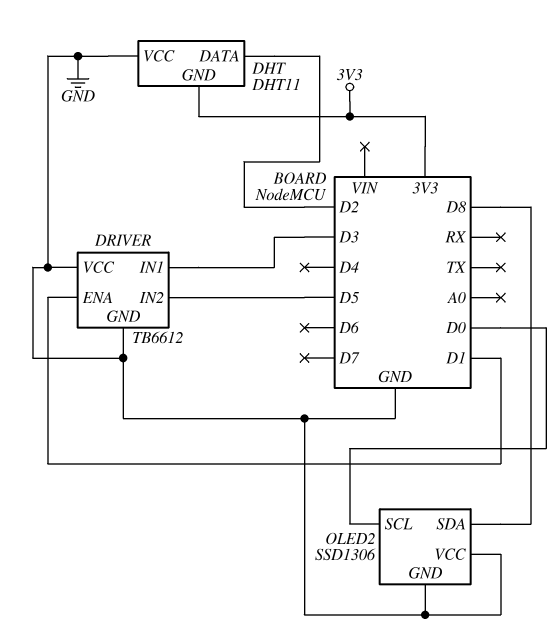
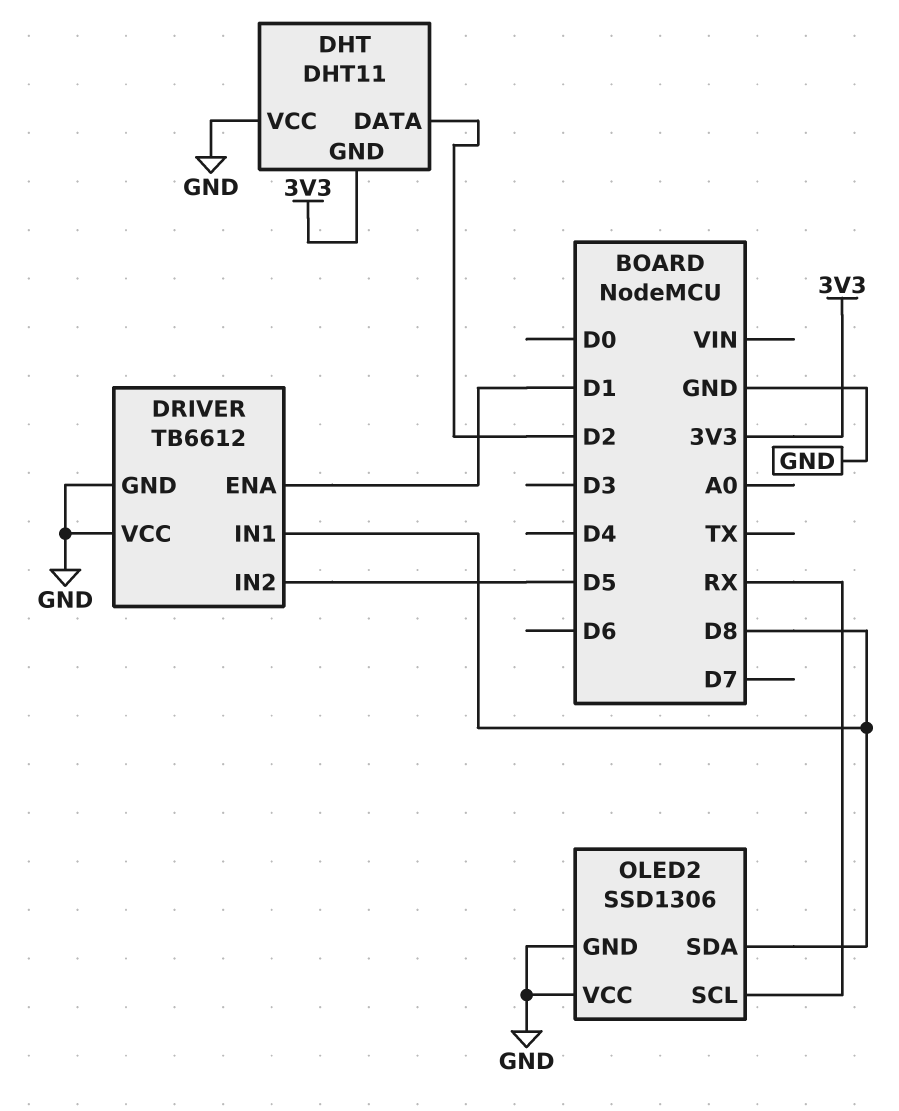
DRIVER pin IN1: D3 -> D8
OLED2 pin SCL: D0 -> RX

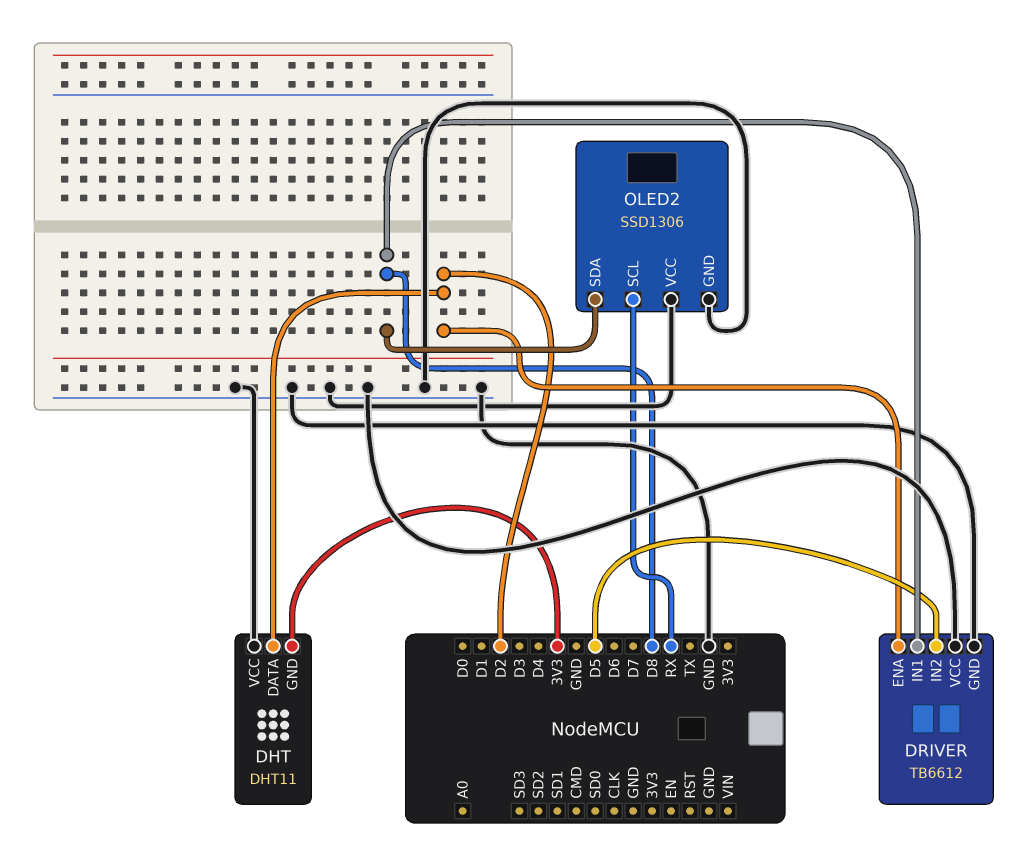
DRIVER pin ENA: D1 -> D2

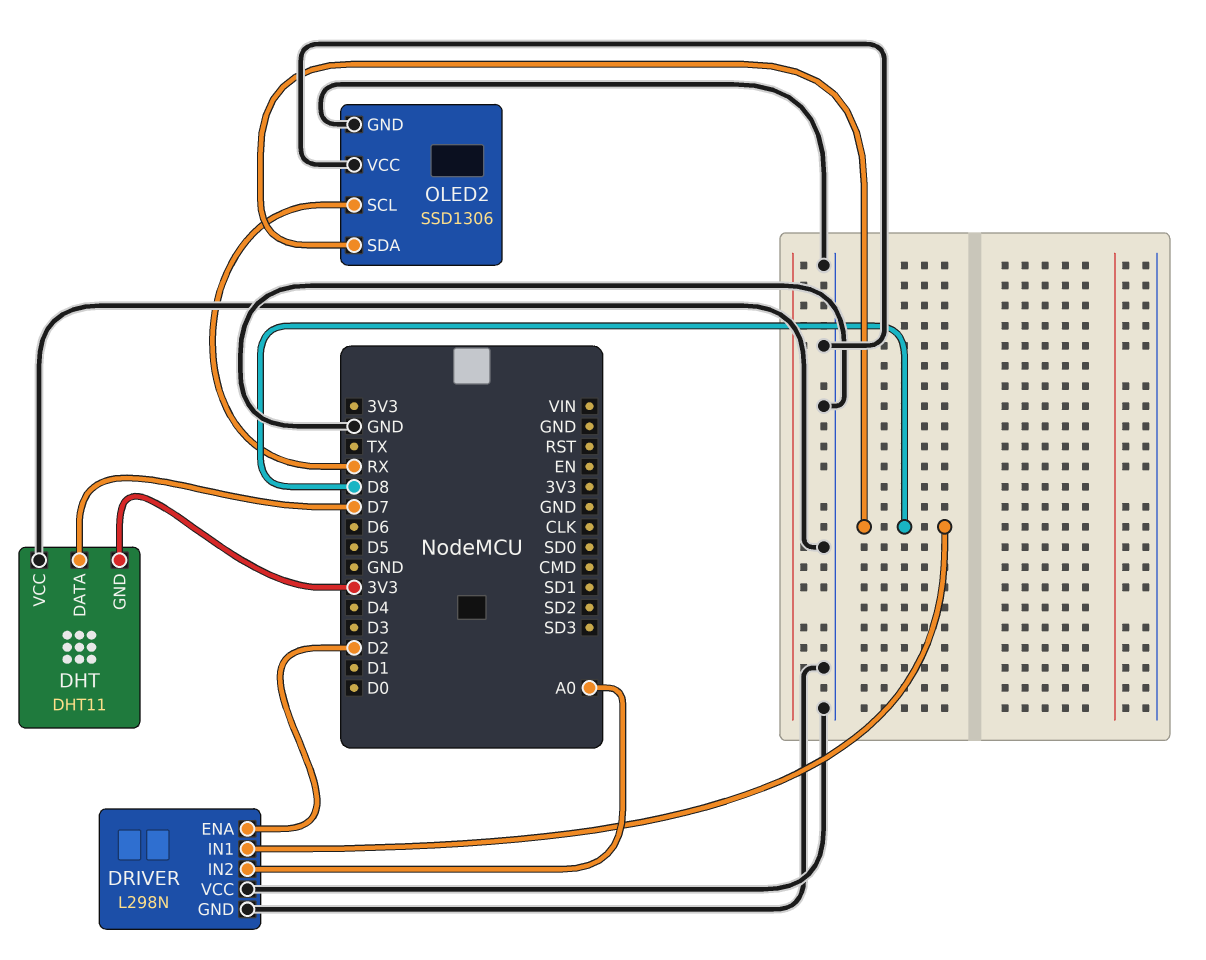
DHT pin DATA: D2 -> D7
DRIVER: TB6612 -> L298N
DRIVER pin IN2: D5 -> A0

